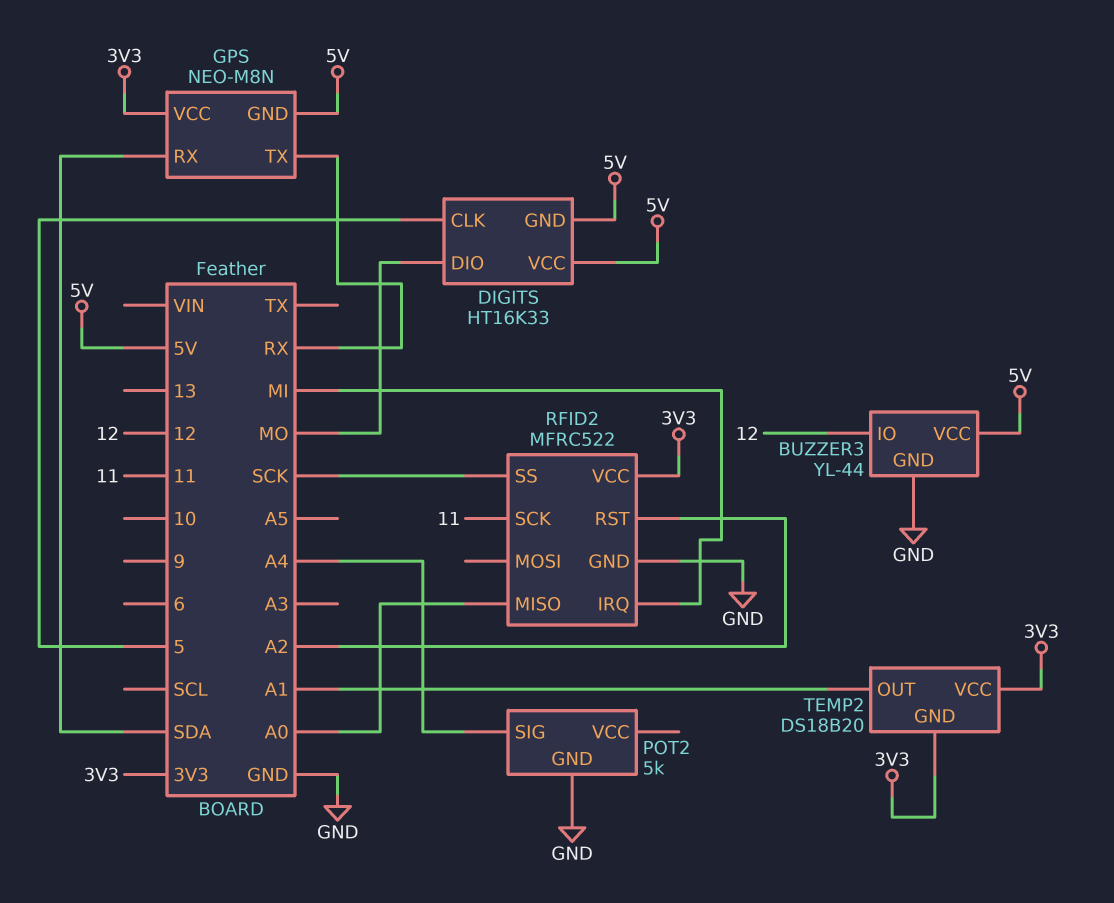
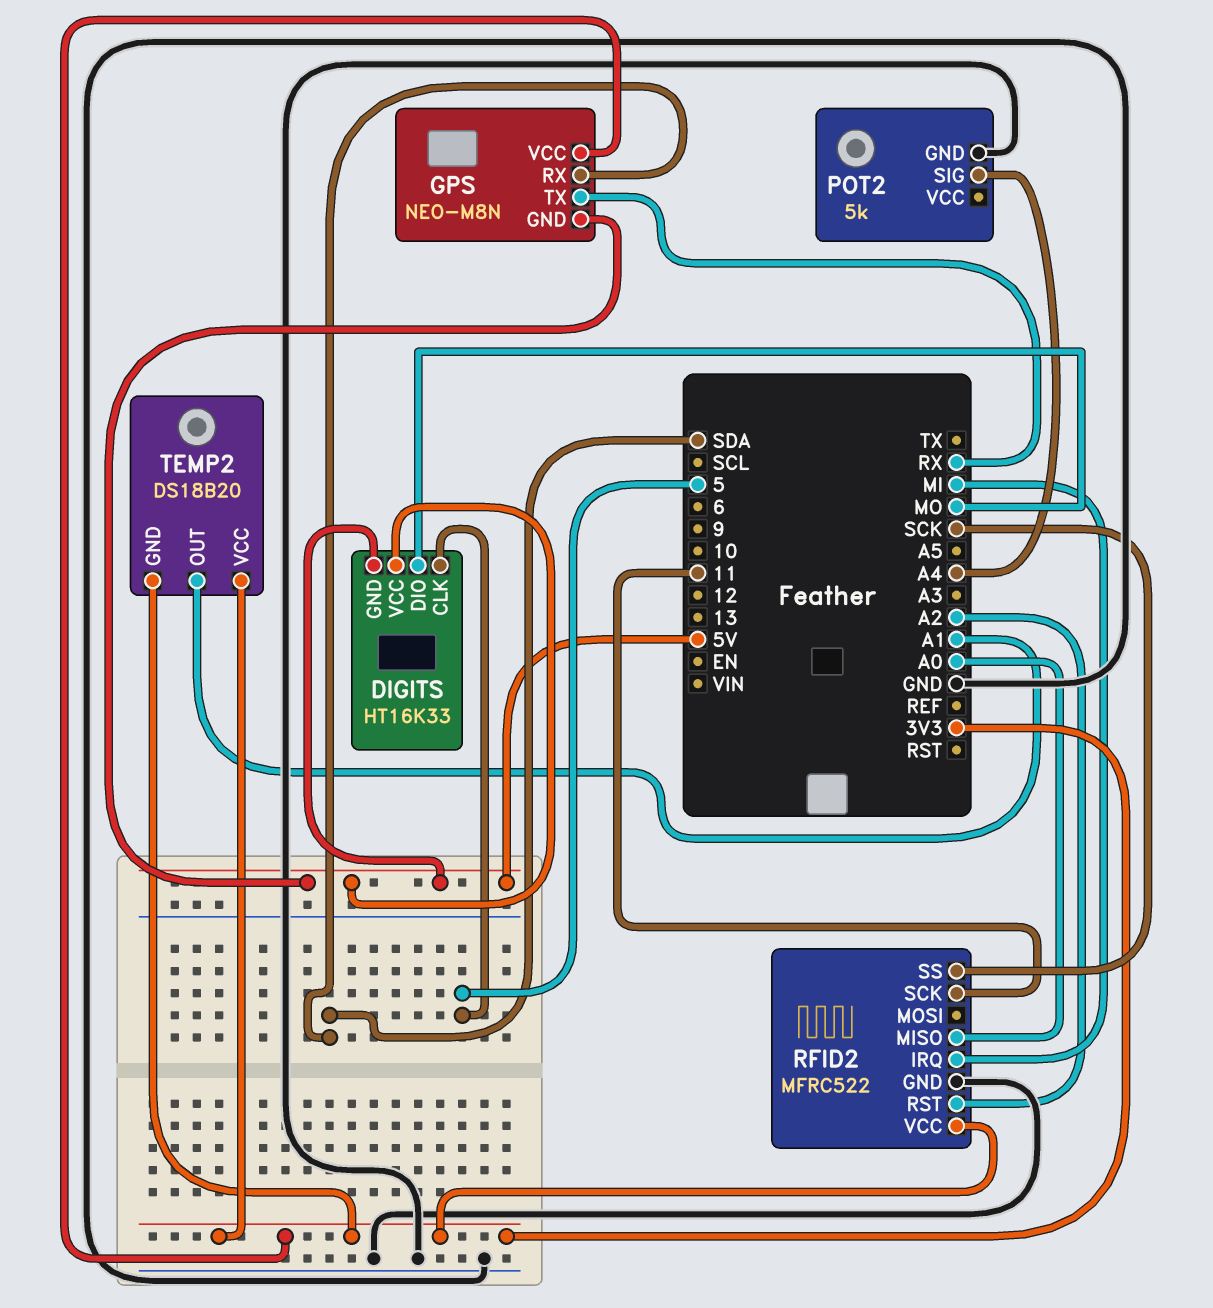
BUZZER3: YL-44 -> none
BUZZER3 pin GND: GND -> none
BUZZER3 pin IO: 12 -> none
BUZZER3 pin VCC: 5V -> none

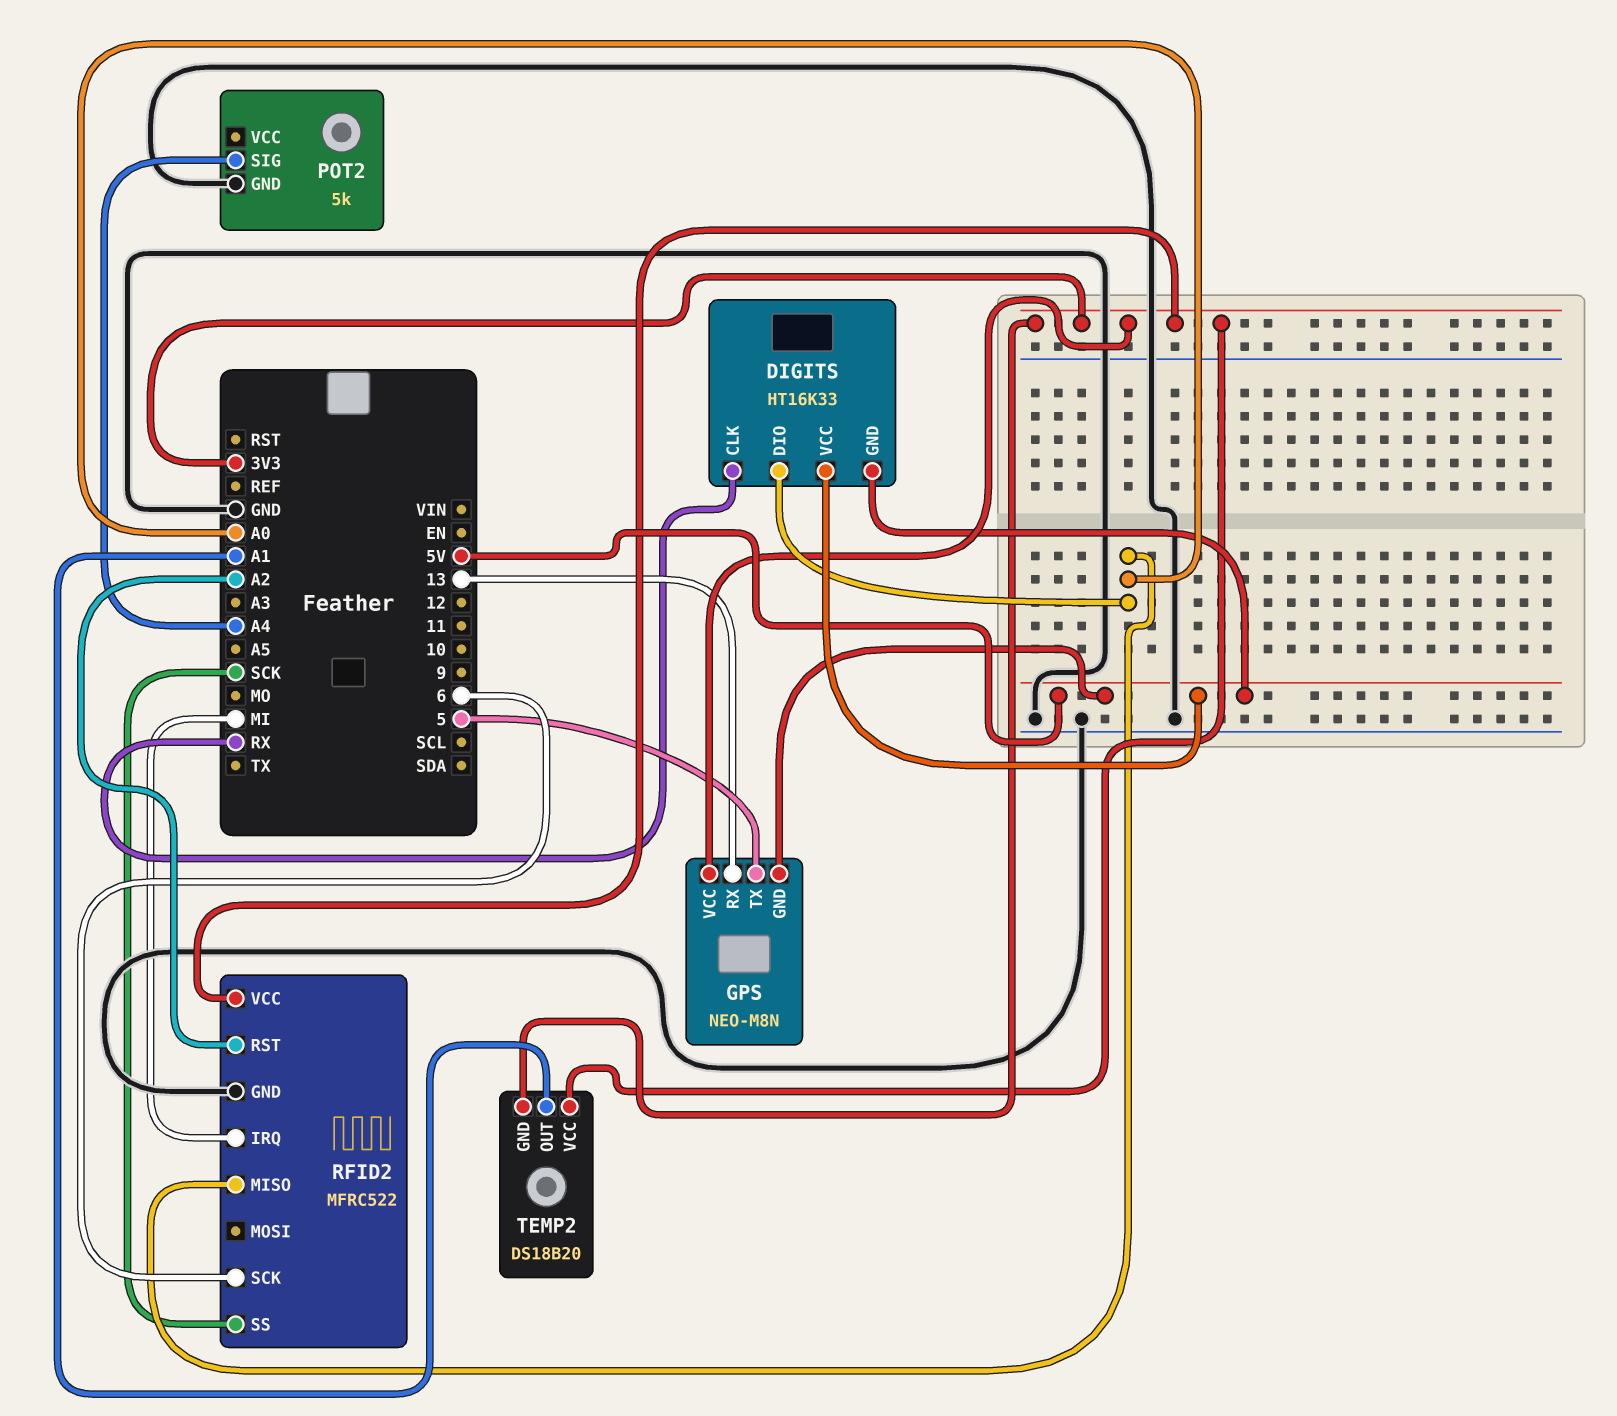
DIGITS pin CLK: 5 -> RX
DIGITS pin DIO: MO -> A0
GPS pin RX: SDA -> 13
GPS pin TX: RX -> 5
RFID2 pin SCK: 11 -> 6

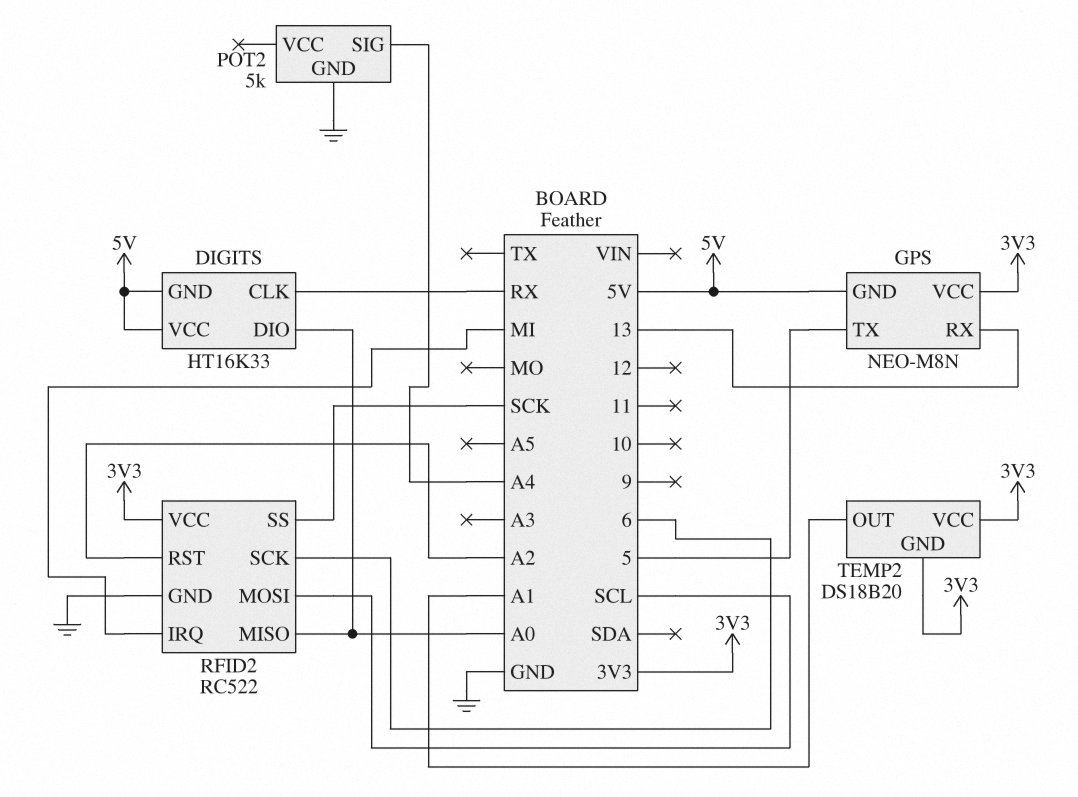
RFID2: MFRC522 -> RC522
RFID2 pin MOSI: none -> SCL

